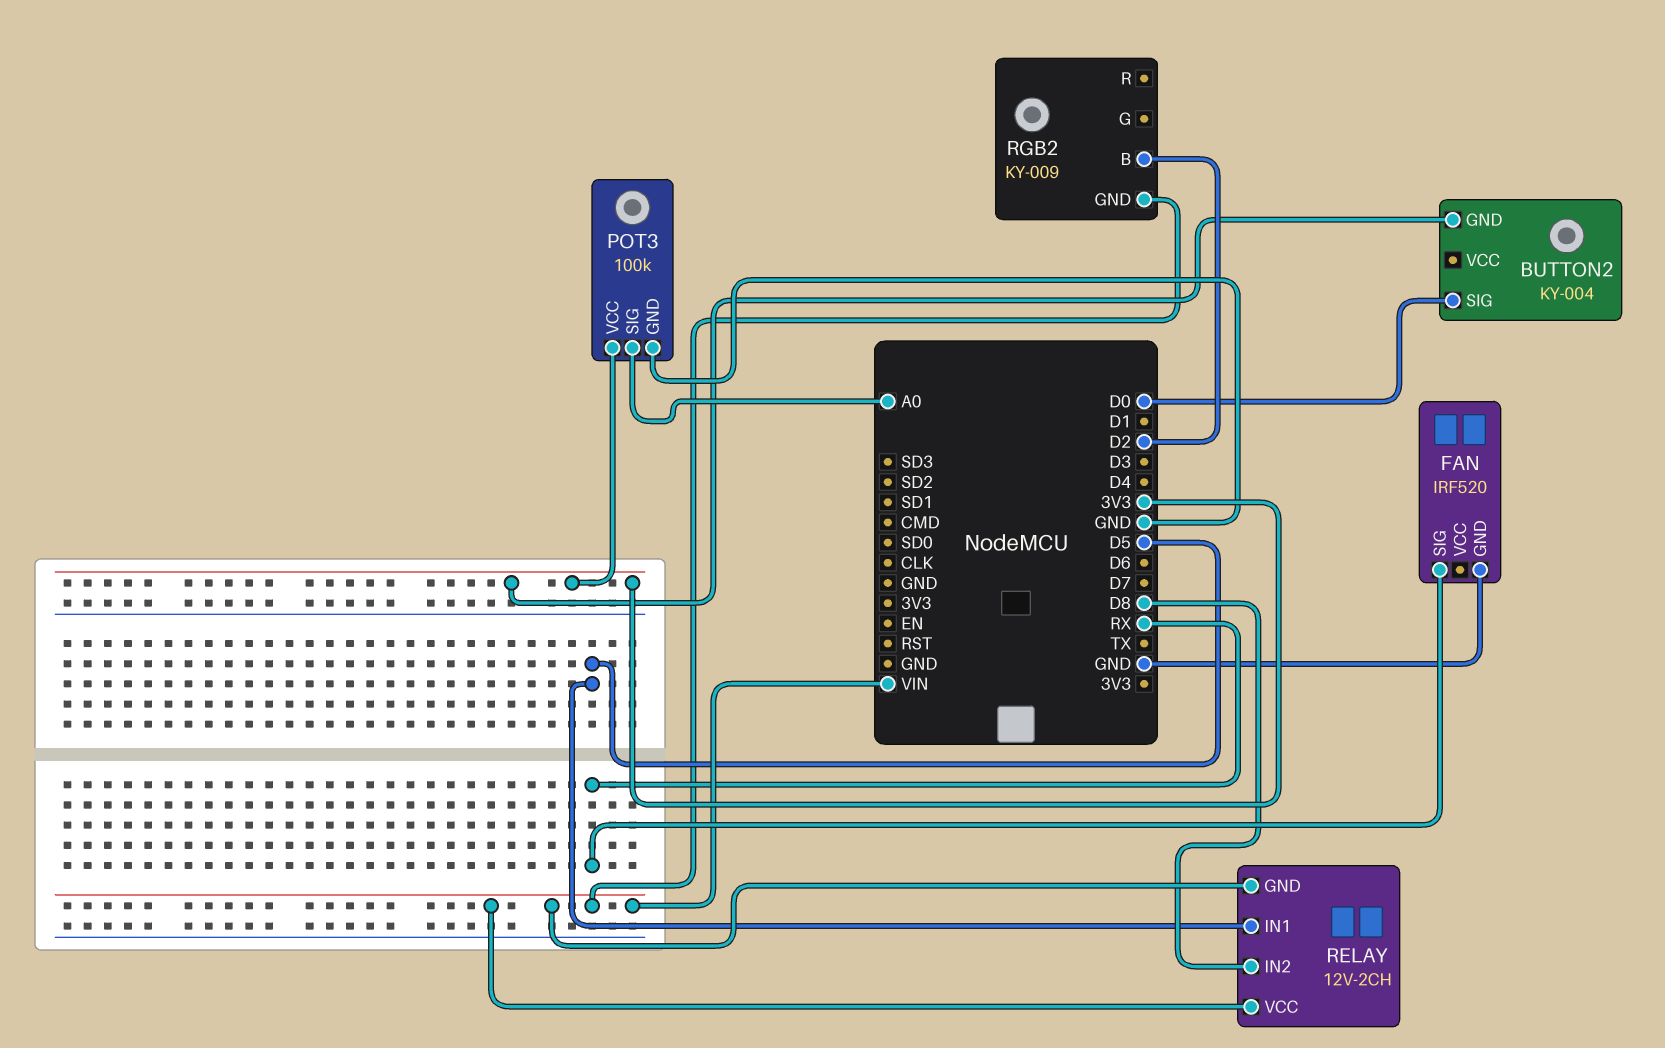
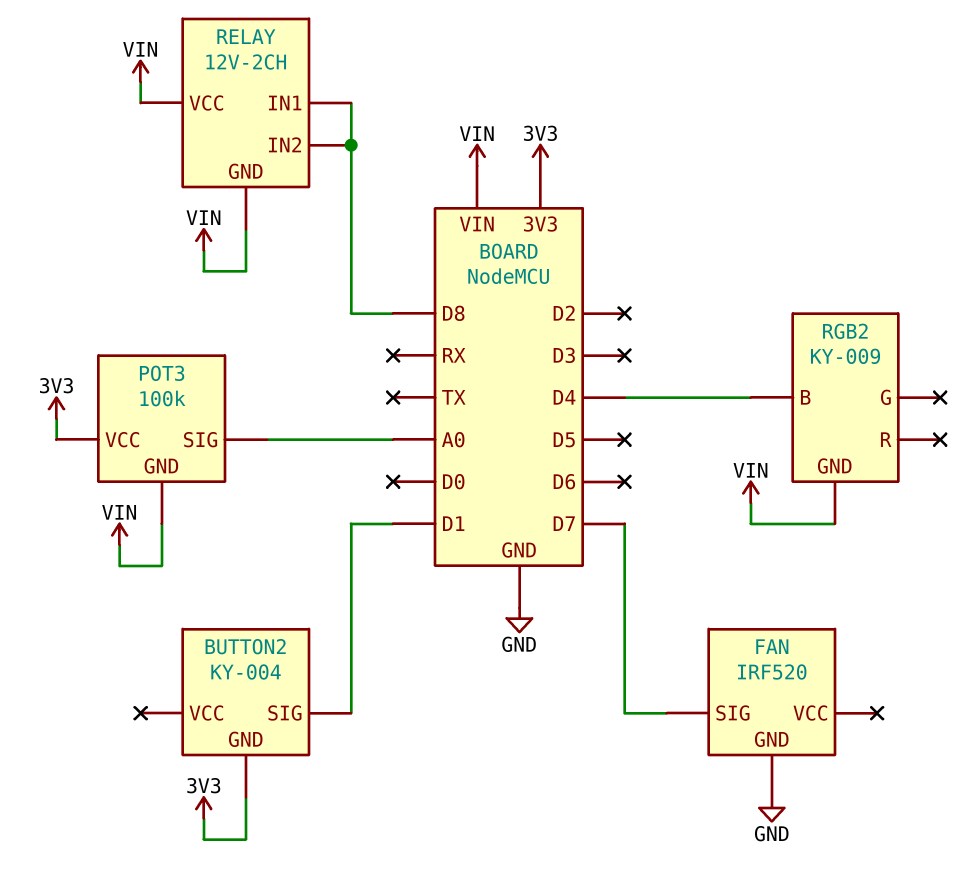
BUTTON2 pin SIG: D0 -> D1
FAN pin SIG: RX -> D7
POT3 pin GND: GND -> VIN
RELAY pin IN1: D5 -> D8
RGB2 pin B: D2 -> D4

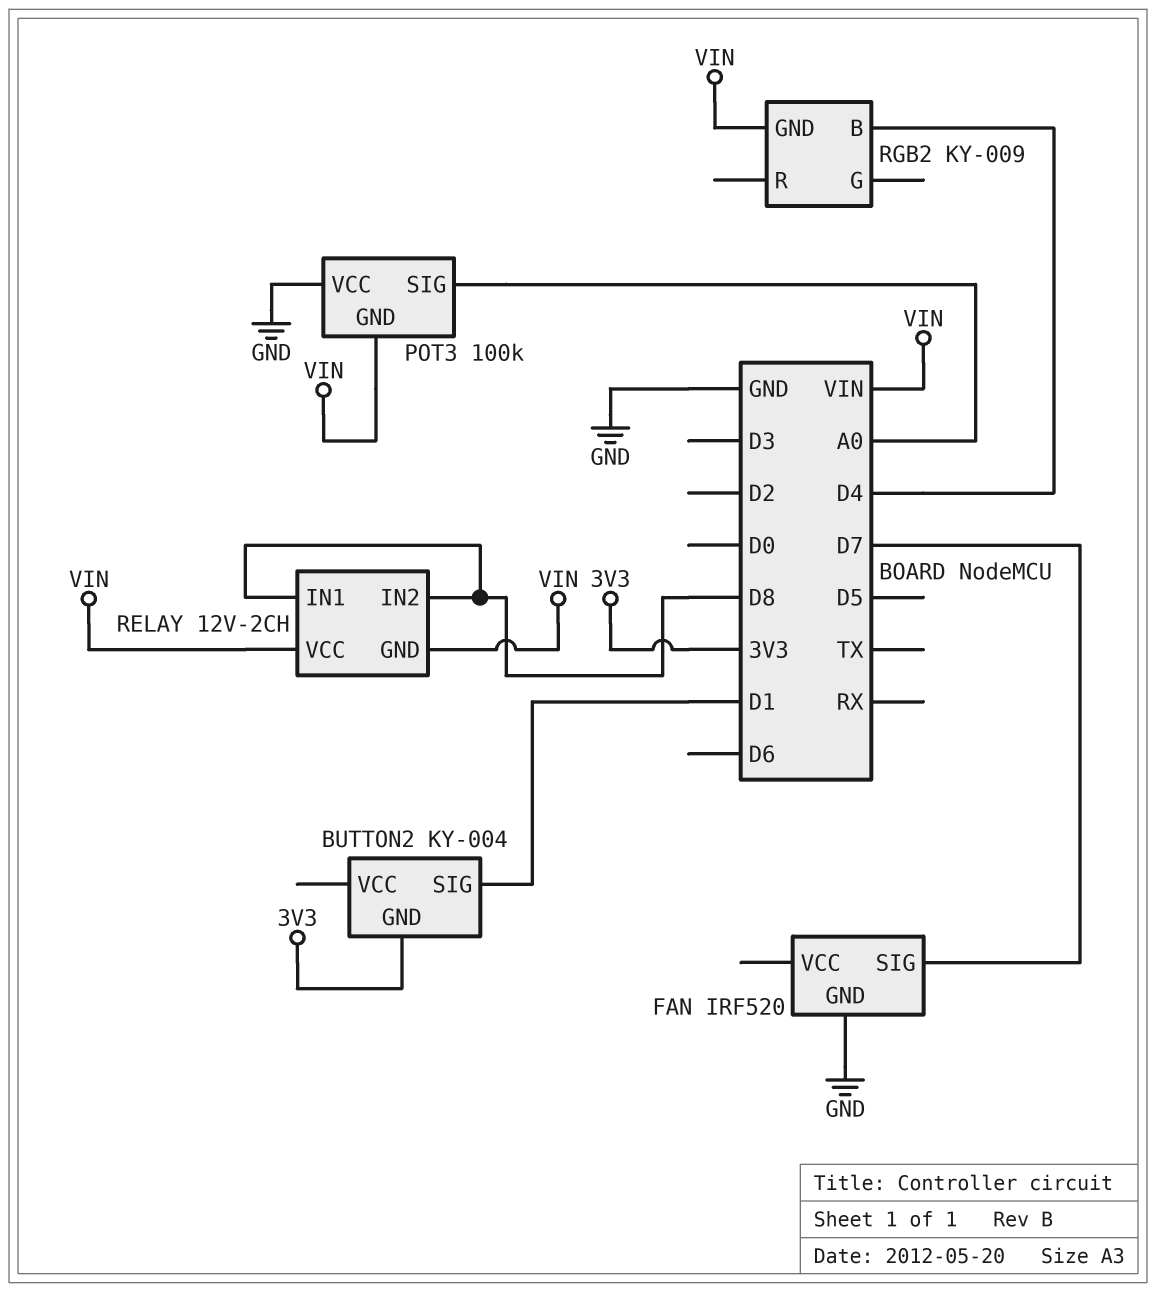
POT3 pin VCC: 3V3 -> GND

